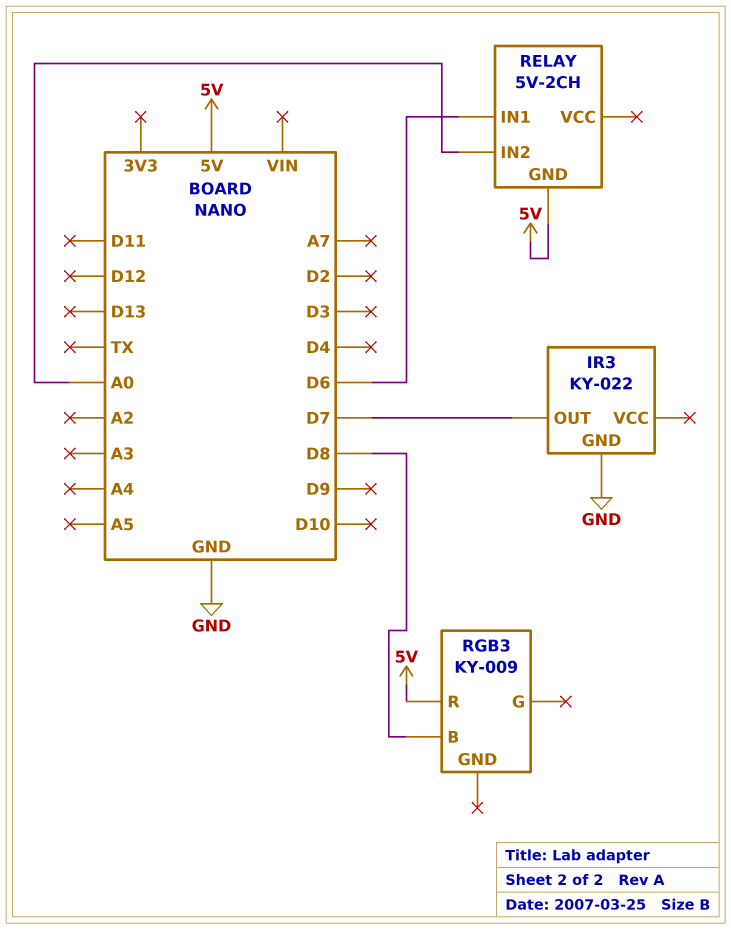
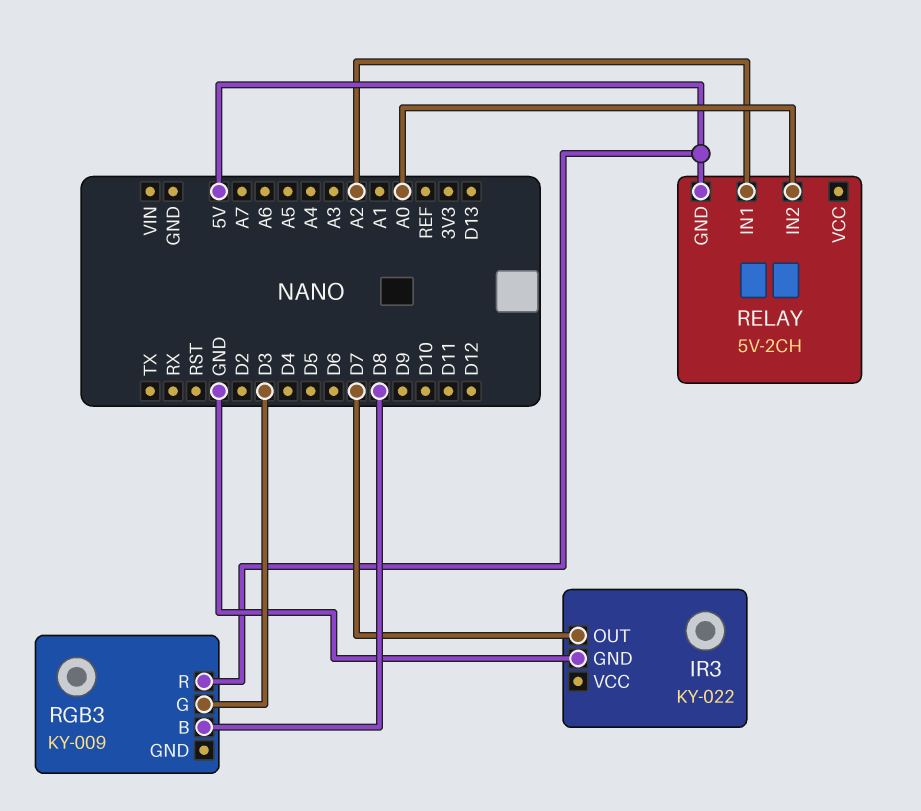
RELAY pin IN1: D6 -> A2
RGB3 pin G: none -> D3

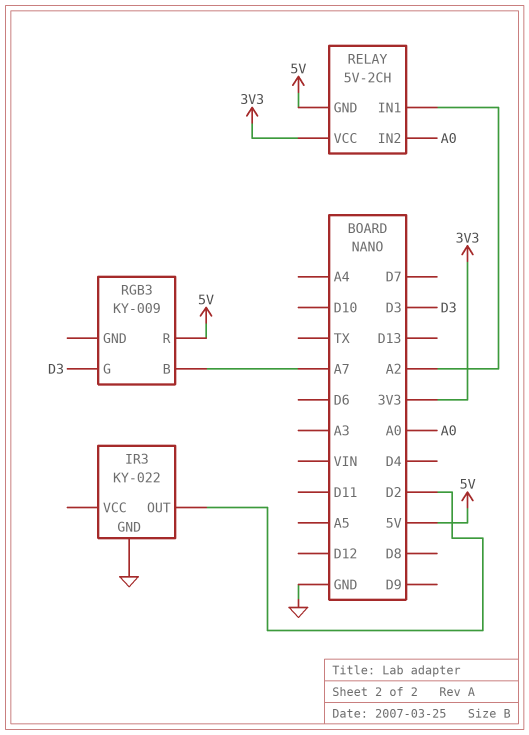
IR3 pin OUT: D7 -> D2
RELAY pin VCC: none -> 3V3
RGB3 pin B: D8 -> A7

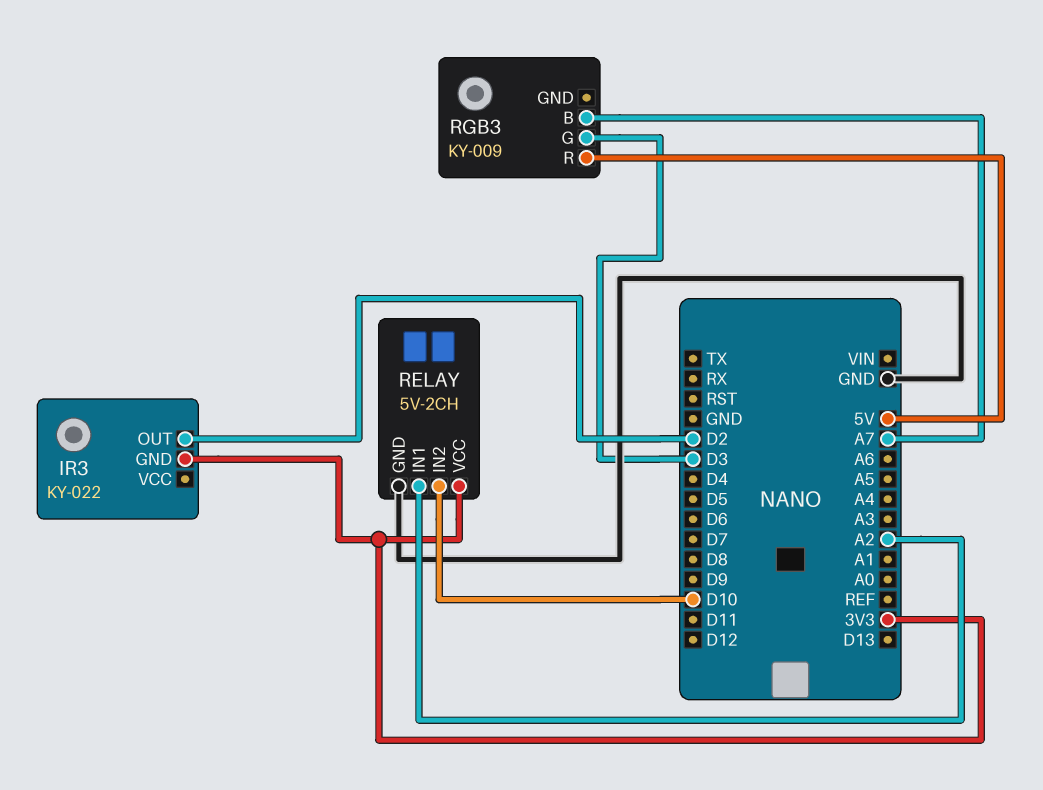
IR3 pin GND: GND -> 3V3
RELAY pin GND: 5V -> GND
RELAY pin IN2: A0 -> D10

